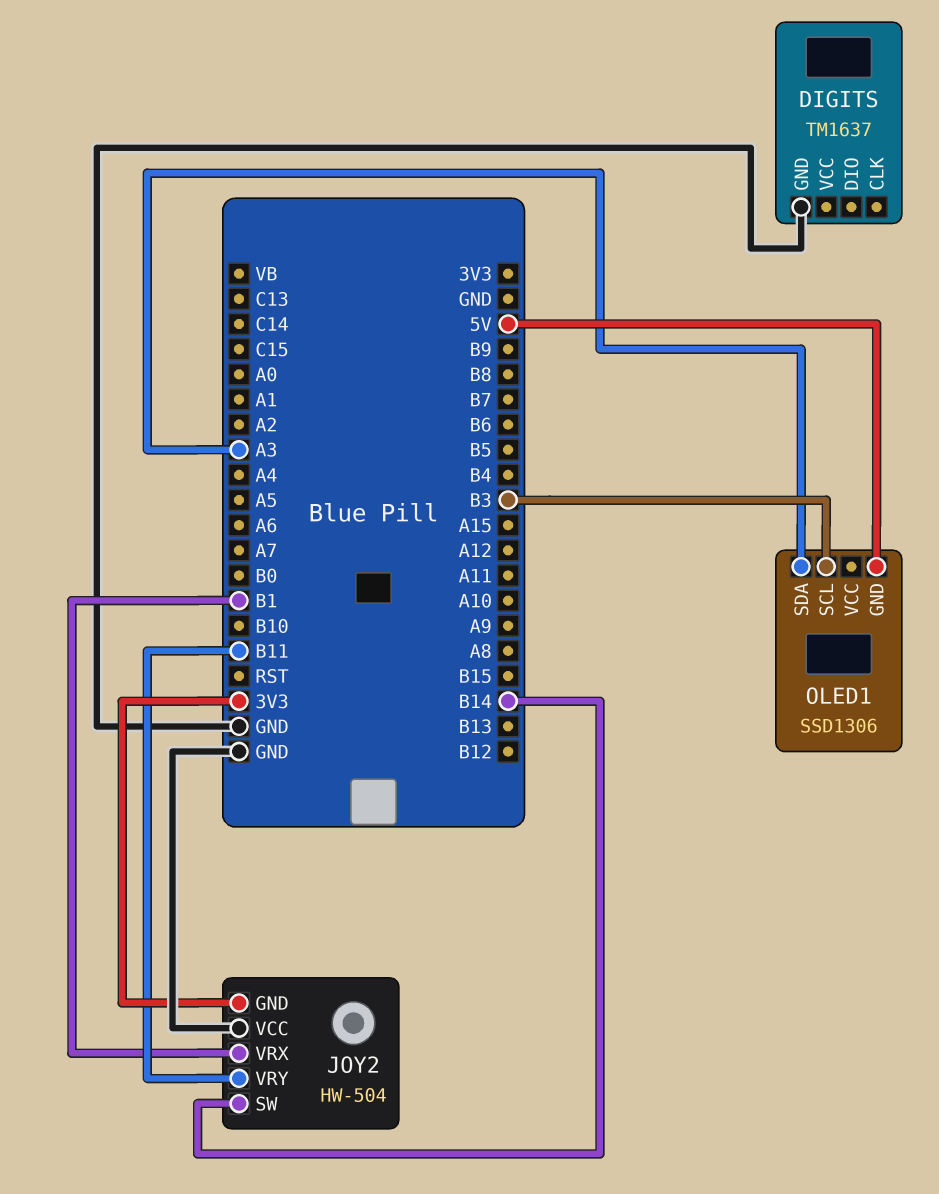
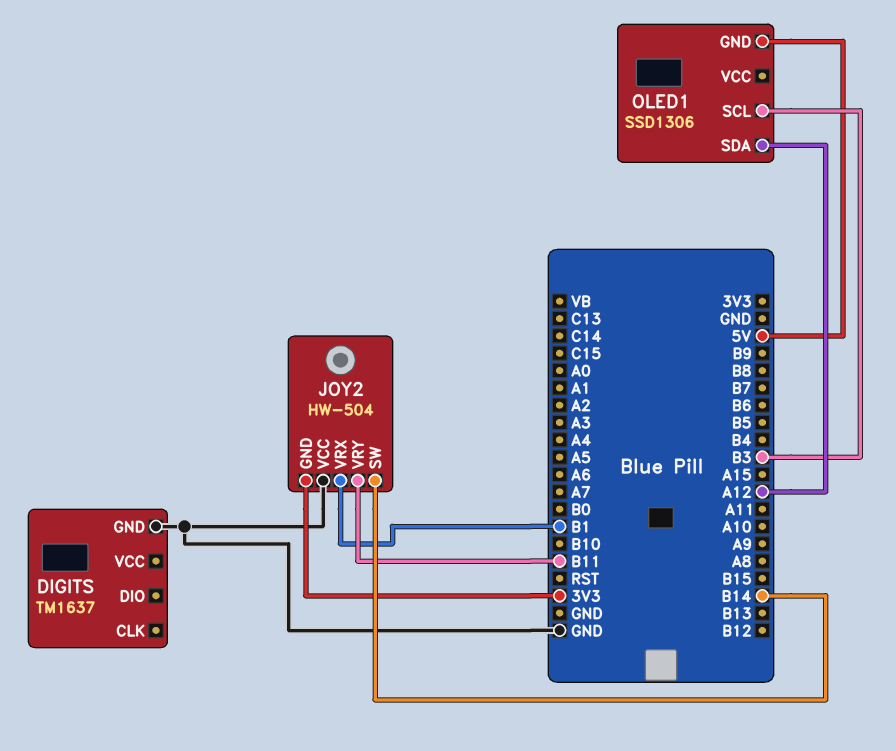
OLED1 pin SDA: A3 -> A12

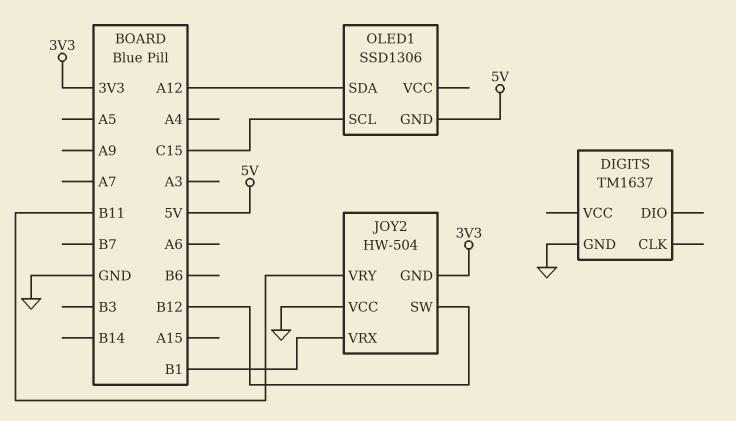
JOY2 pin SW: B14 -> B12
OLED1 pin SCL: B3 -> C15

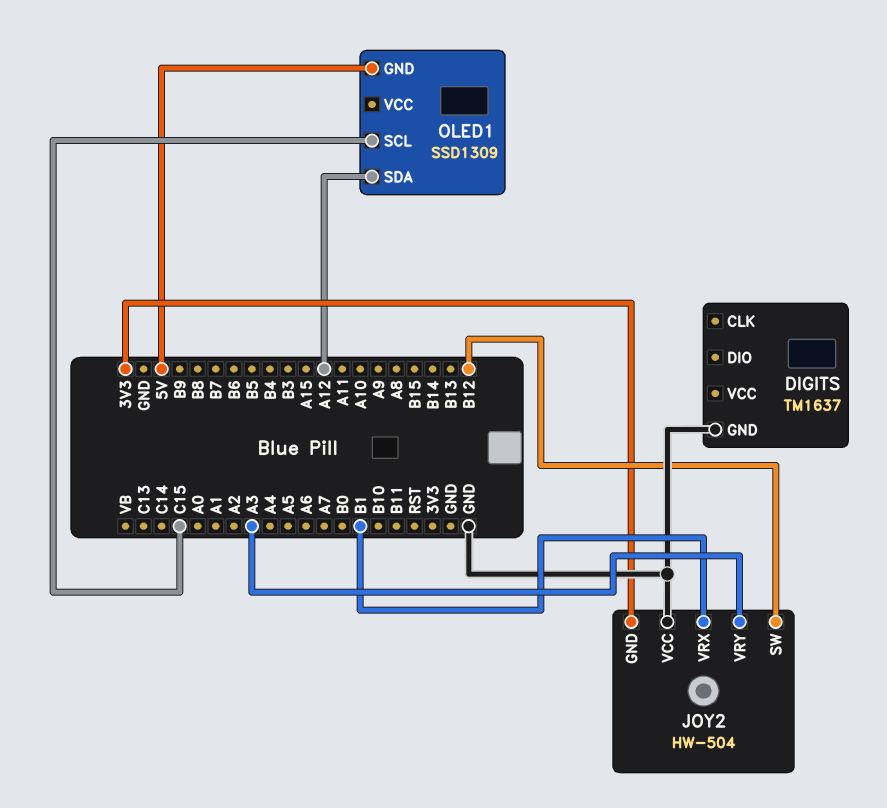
JOY2 pin VRY: B11 -> A3
OLED1: SSD1306 -> SSD1309

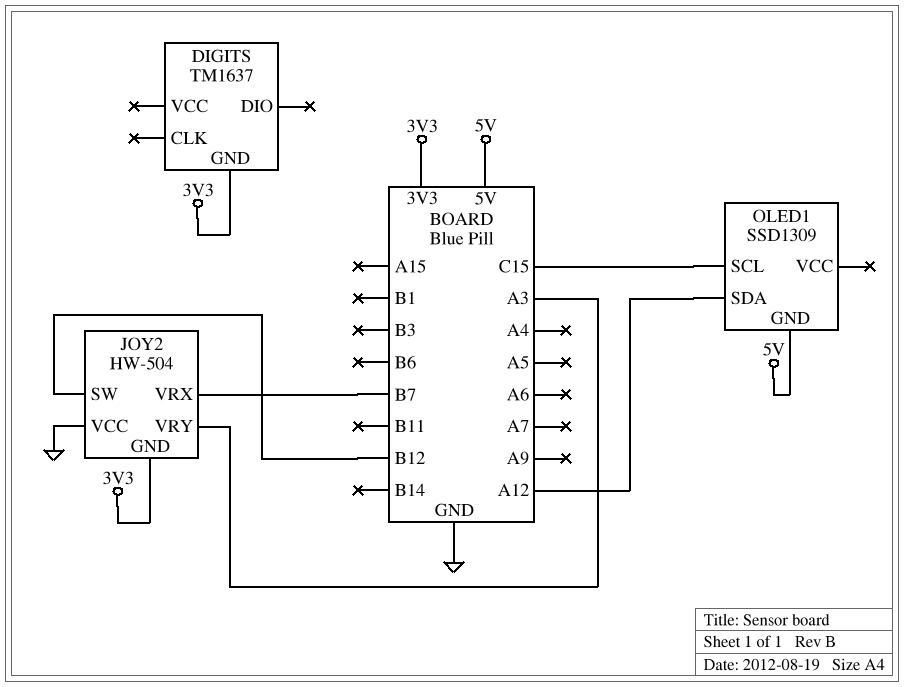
DIGITS pin GND: GND -> 3V3
JOY2 pin VRX: B1 -> B7

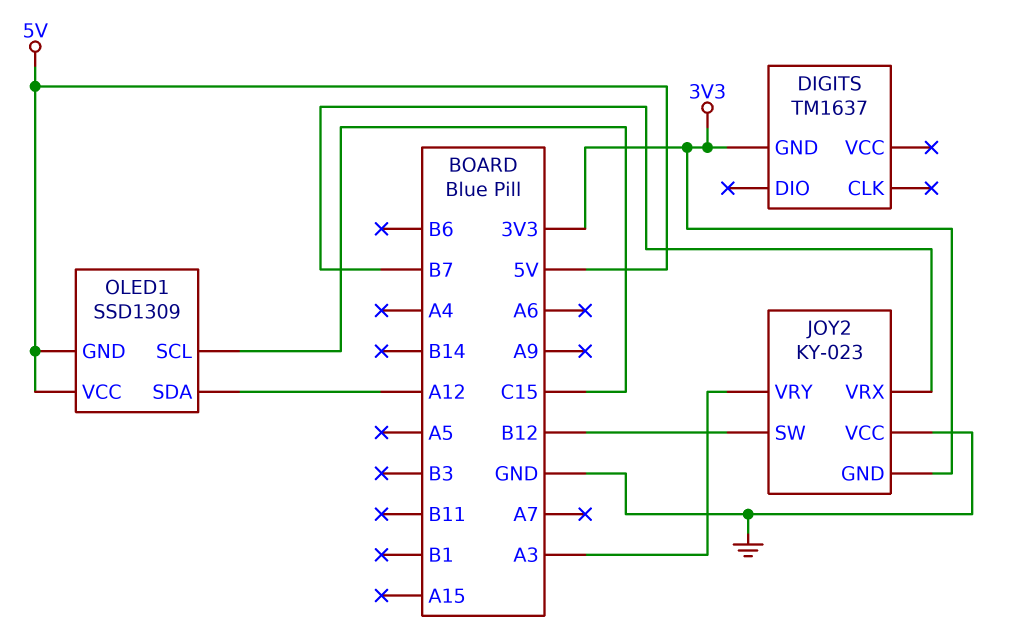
JOY2: HW-504 -> KY-023
OLED1 pin VCC: none -> 5V

